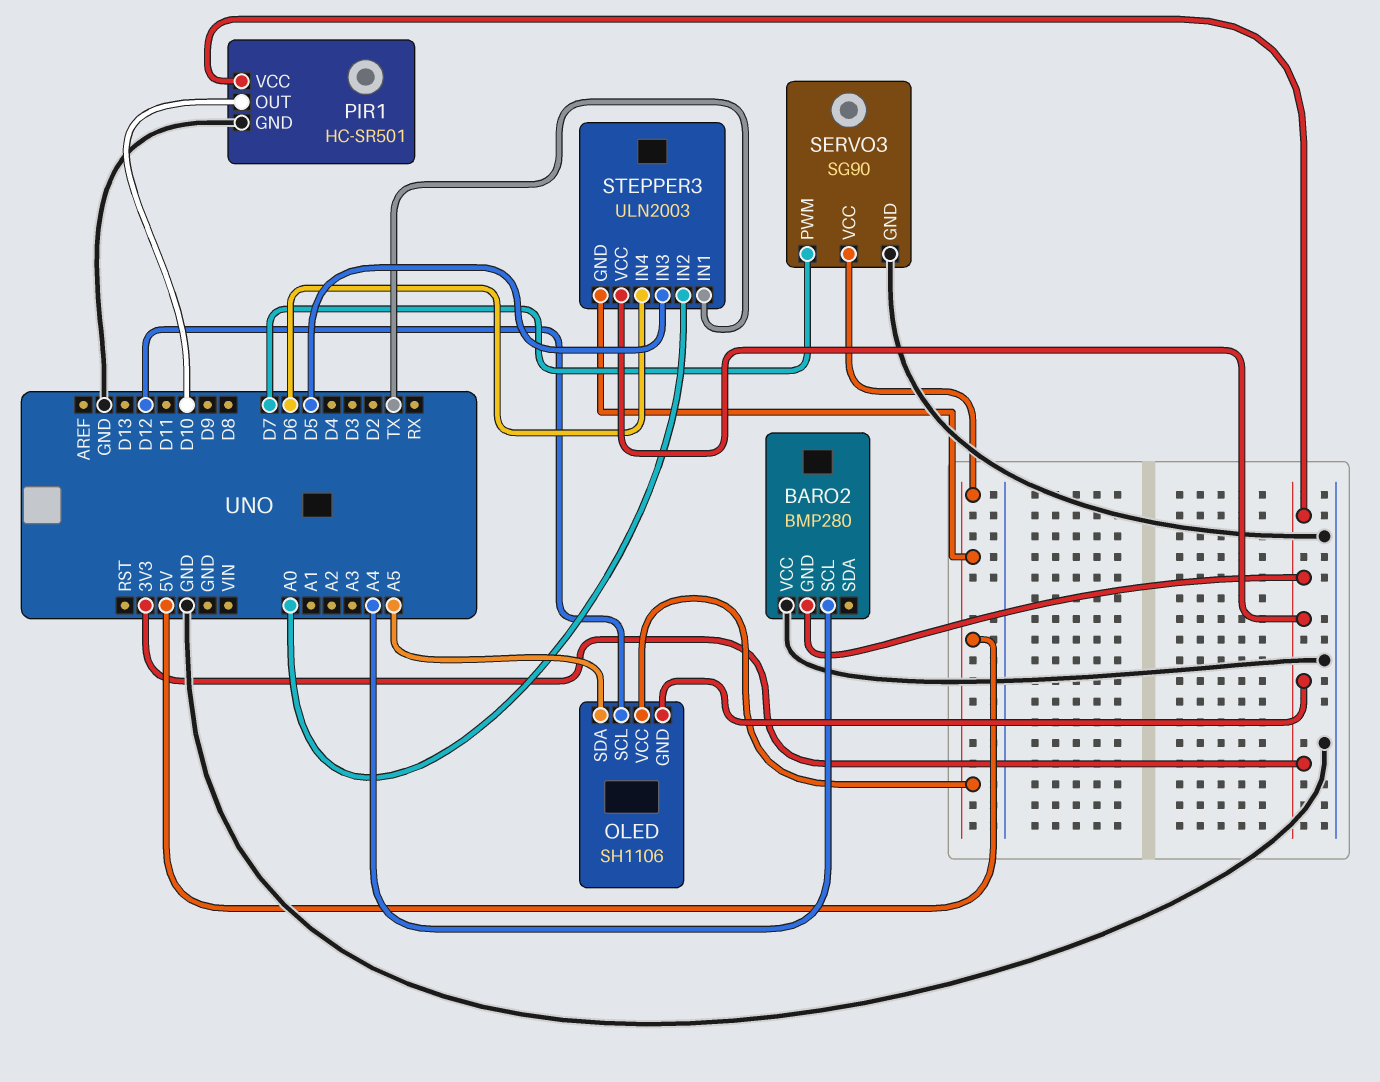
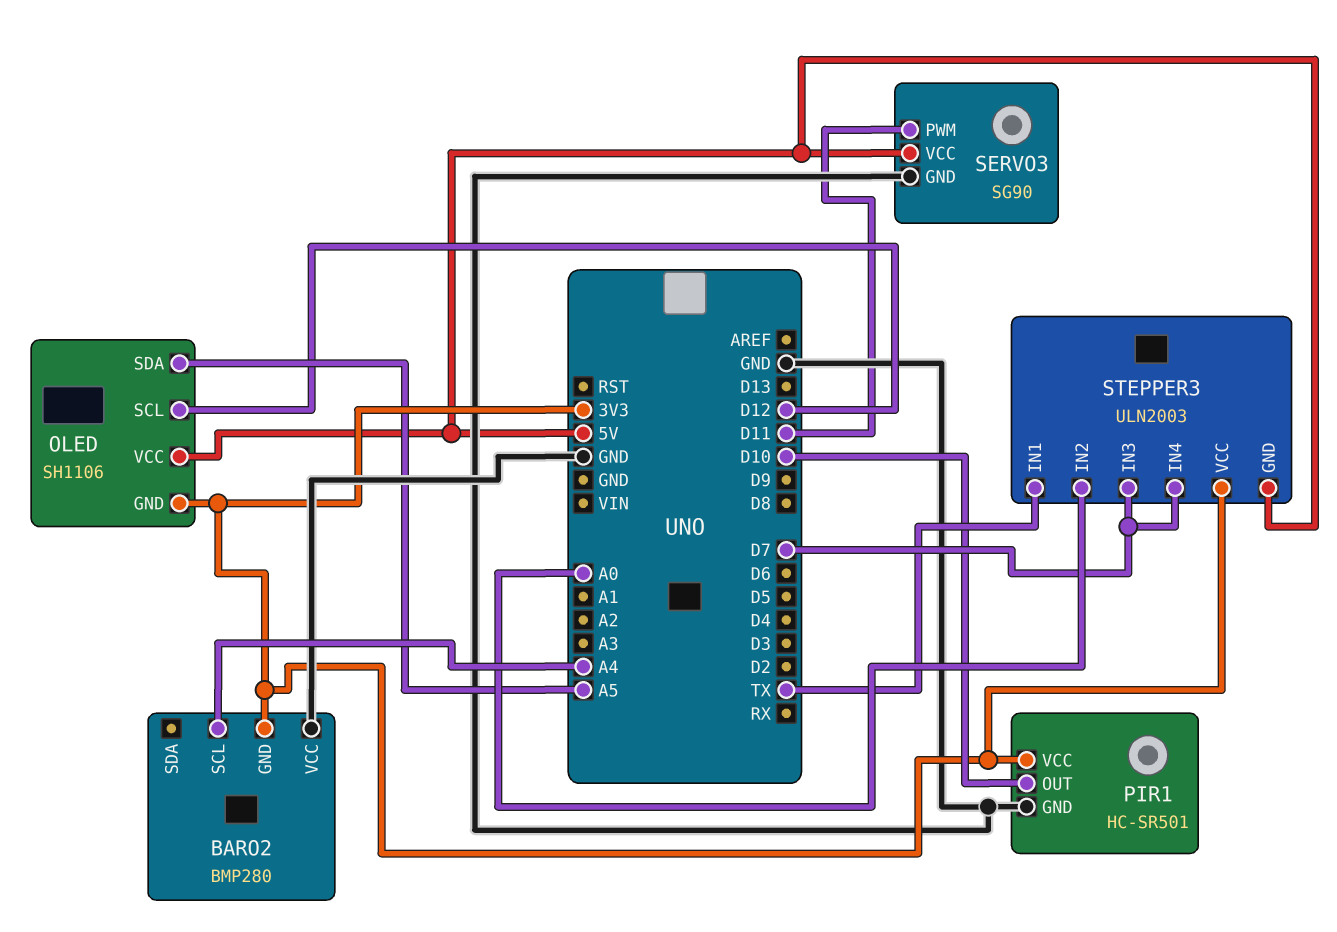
SERVO3 pin PWM: D7 -> D11
STEPPER3 pin IN3: D5 -> D7
STEPPER3 pin IN4: D6 -> D7

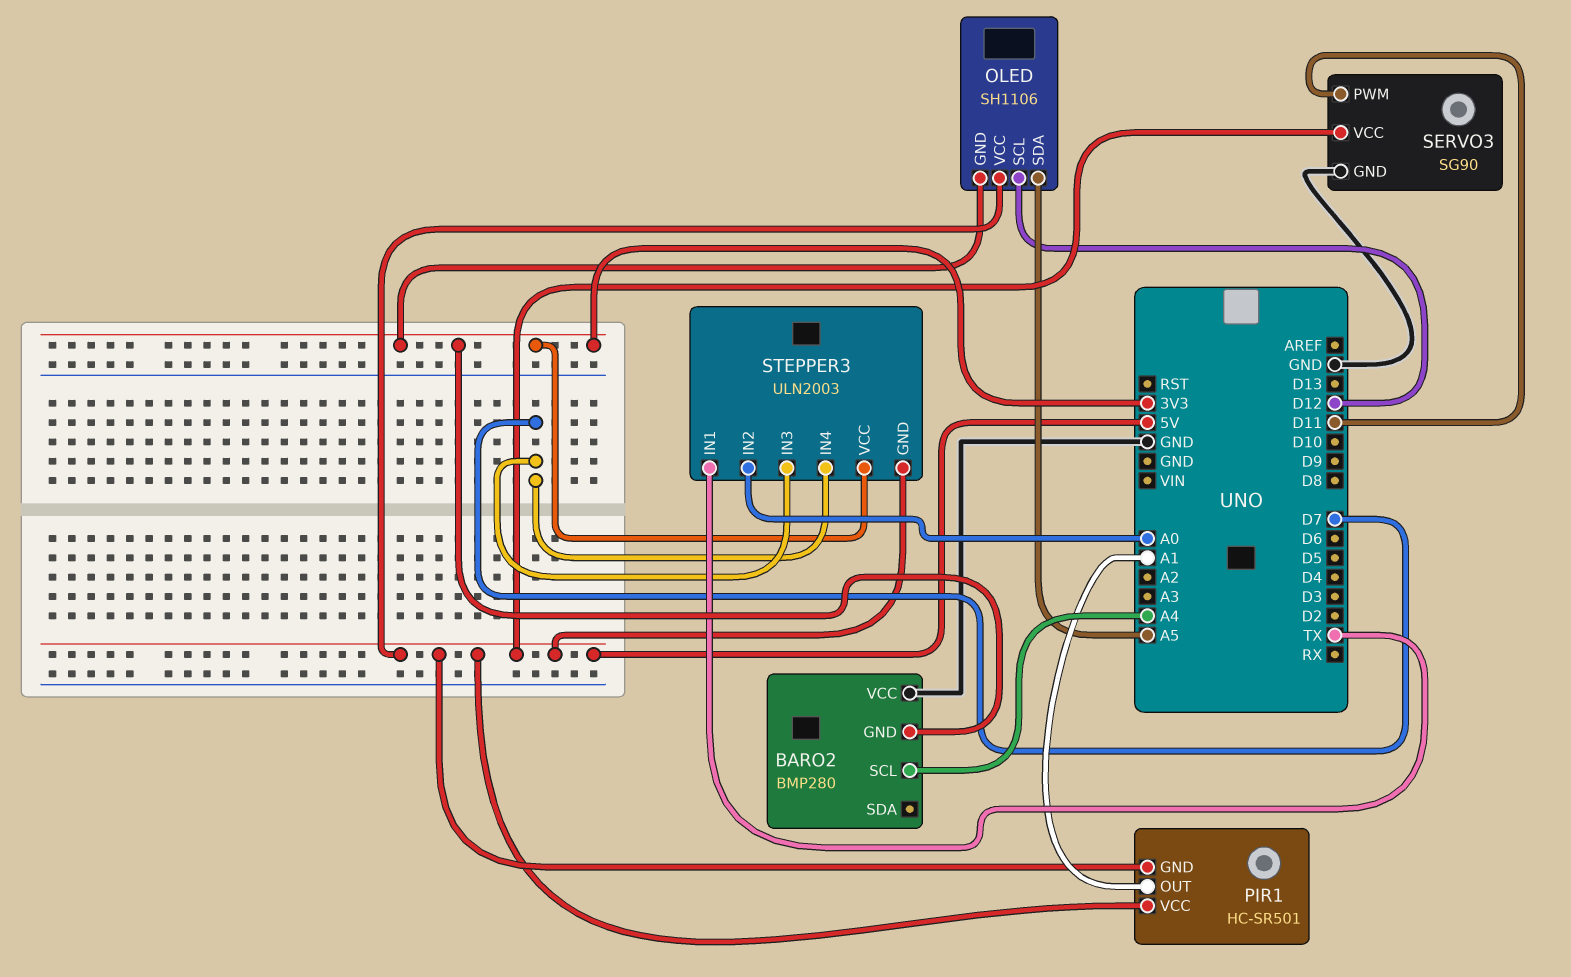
PIR1 pin GND: GND -> 5V
PIR1 pin OUT: D10 -> A1
PIR1 pin VCC: 3V3 -> 5V

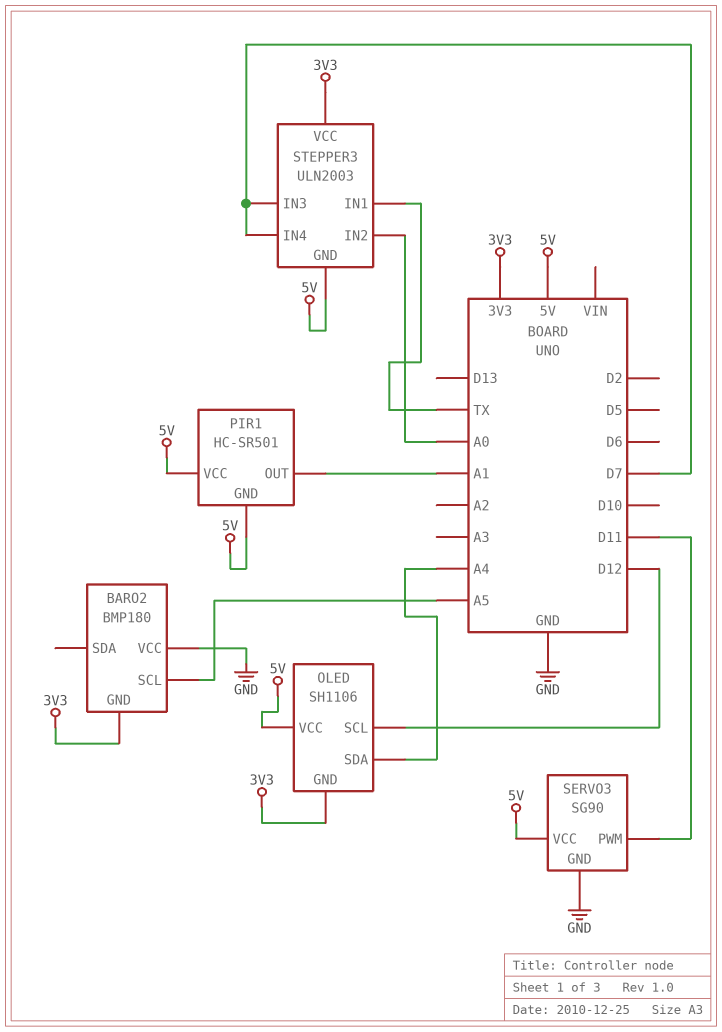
BARO2: BMP280 -> BMP180
BARO2 pin SCL: A4 -> A5
OLED pin SDA: A5 -> A4

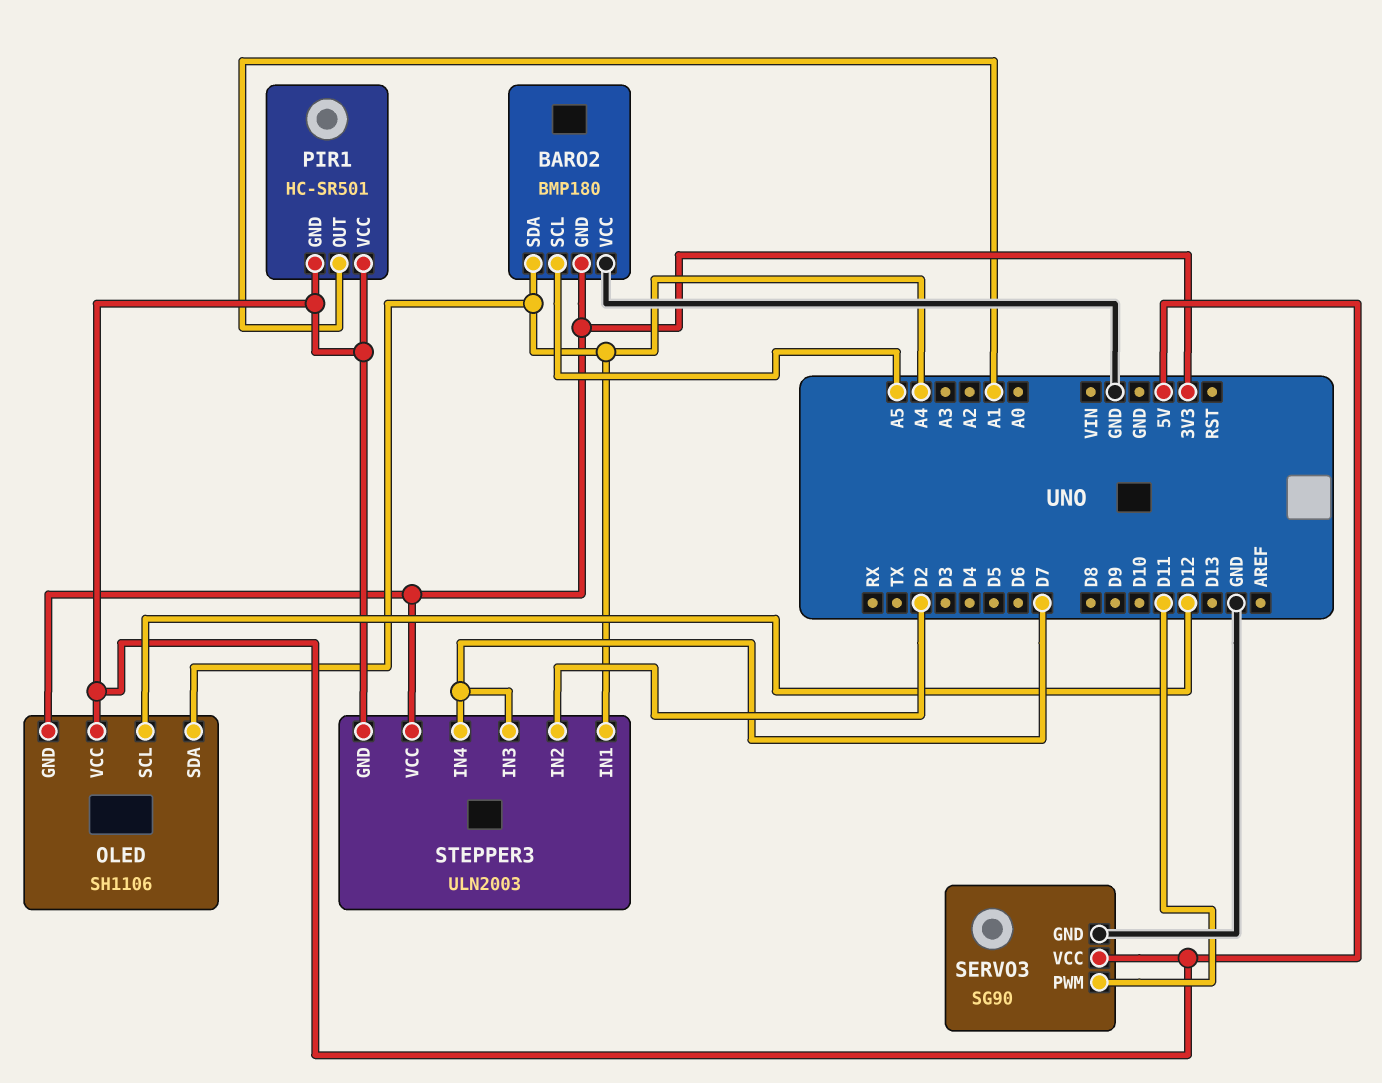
BARO2 pin SDA: none -> A4
STEPPER3 pin IN1: TX -> A4
STEPPER3 pin IN2: A0 -> D2

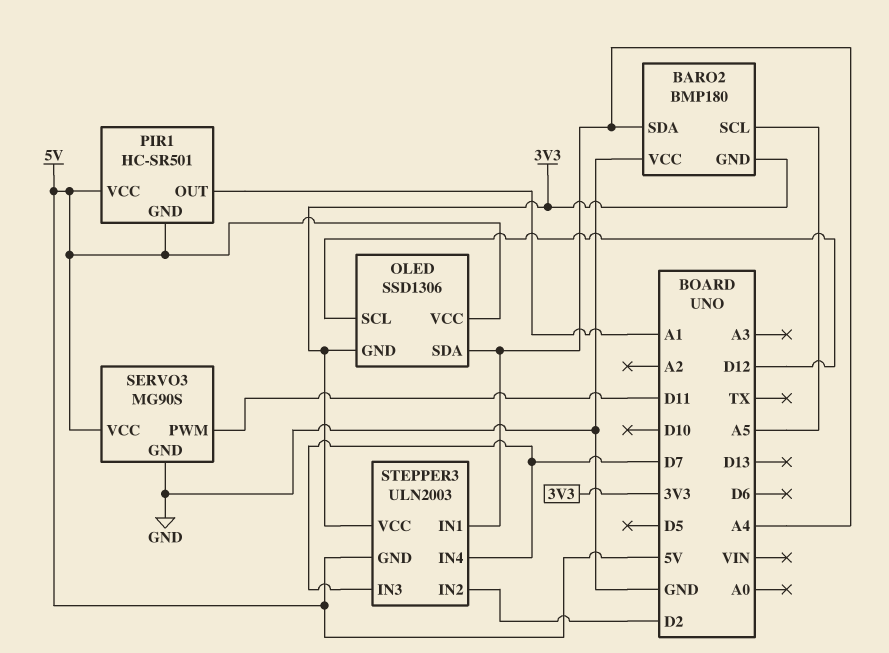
OLED: SH1106 -> SSD1306
SERVO3: SG90 -> MG90S

